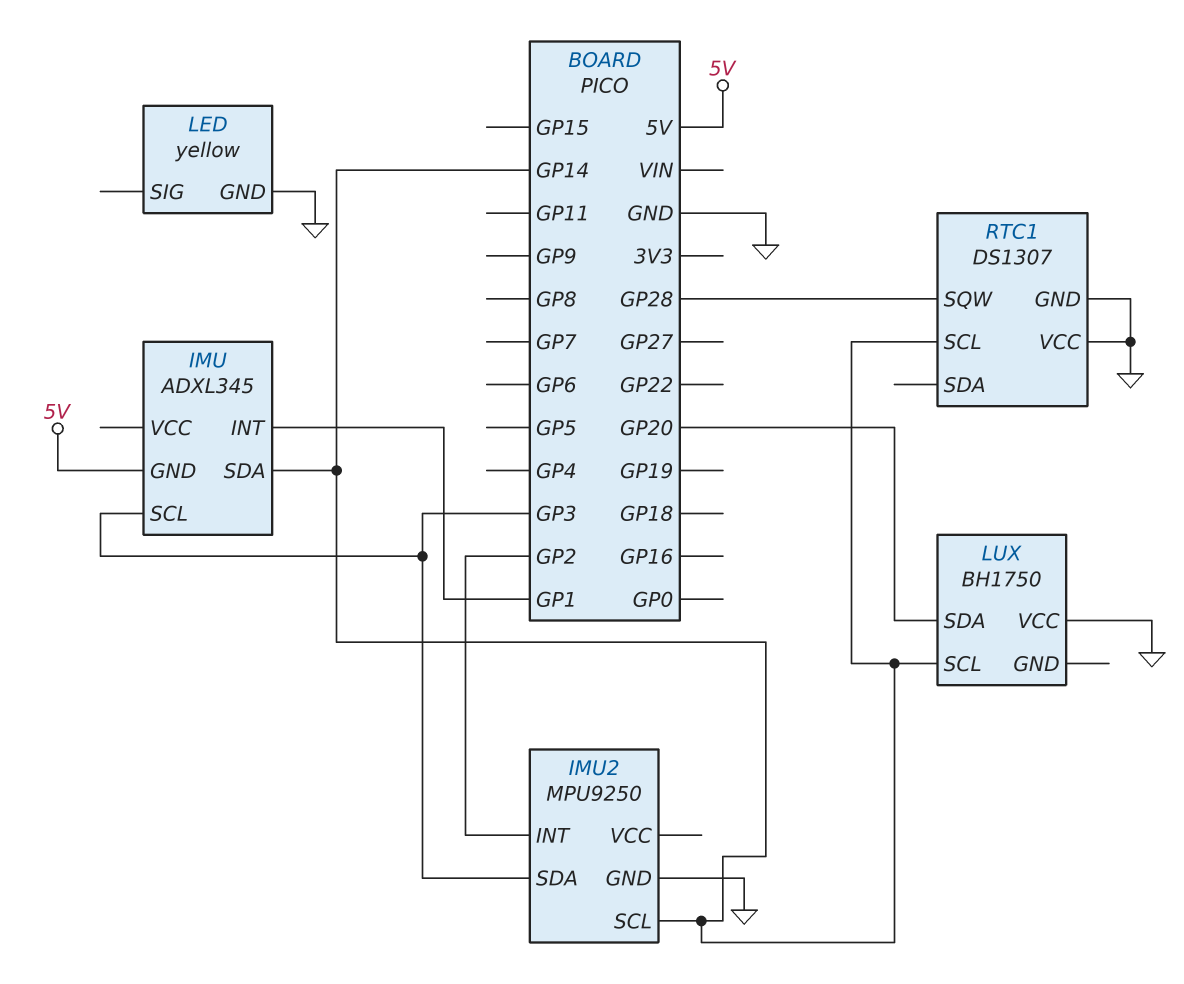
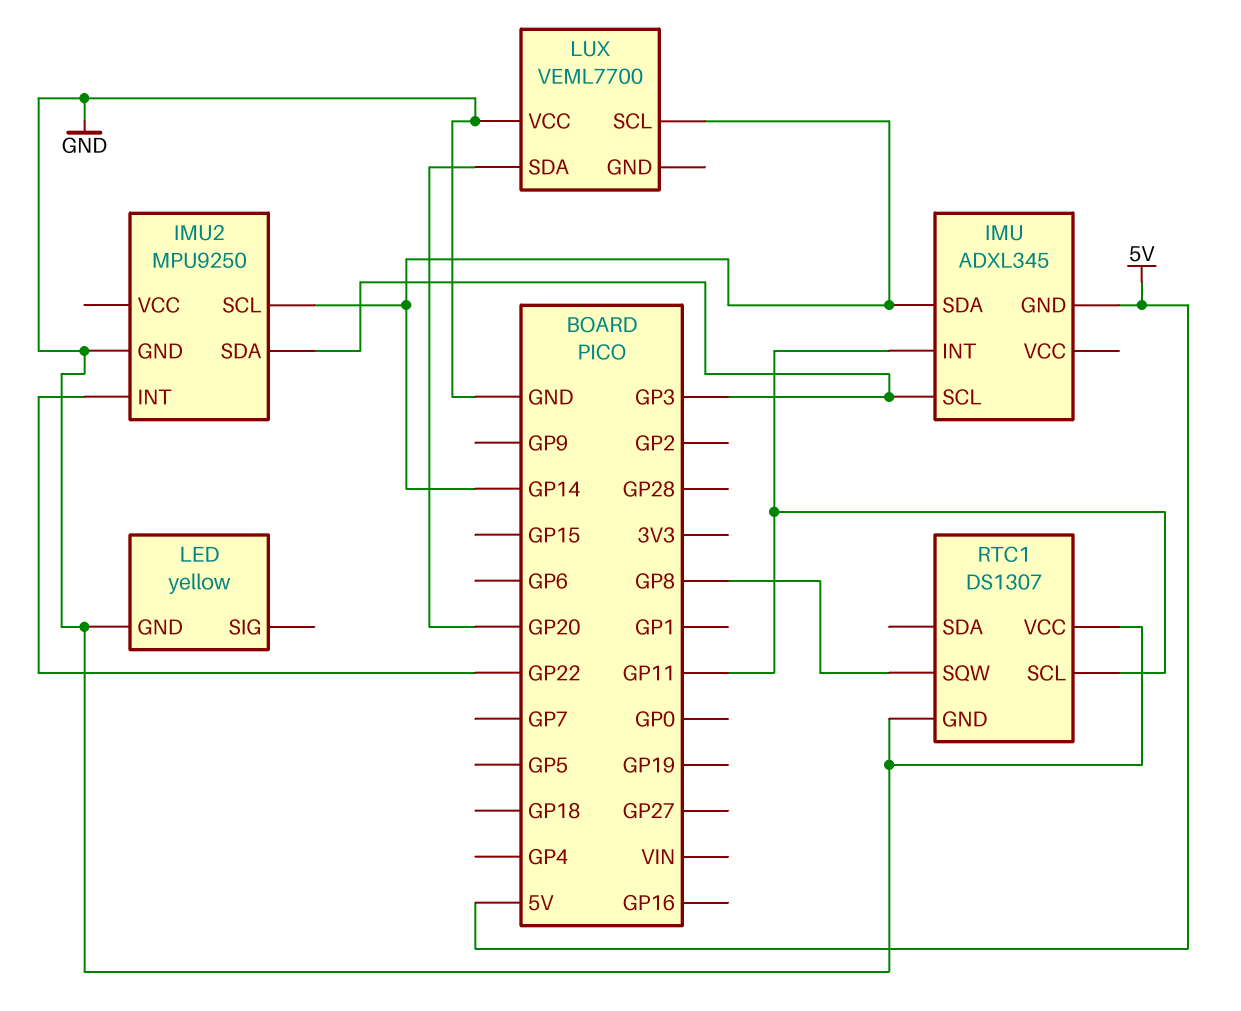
IMU pin INT: GP1 -> GP11
IMU2 pin INT: GP2 -> GP22
LUX: BH1750 -> VEML7700
RTC1 pin SCL: GP14 -> GP11
RTC1 pin SQW: GP28 -> GP8

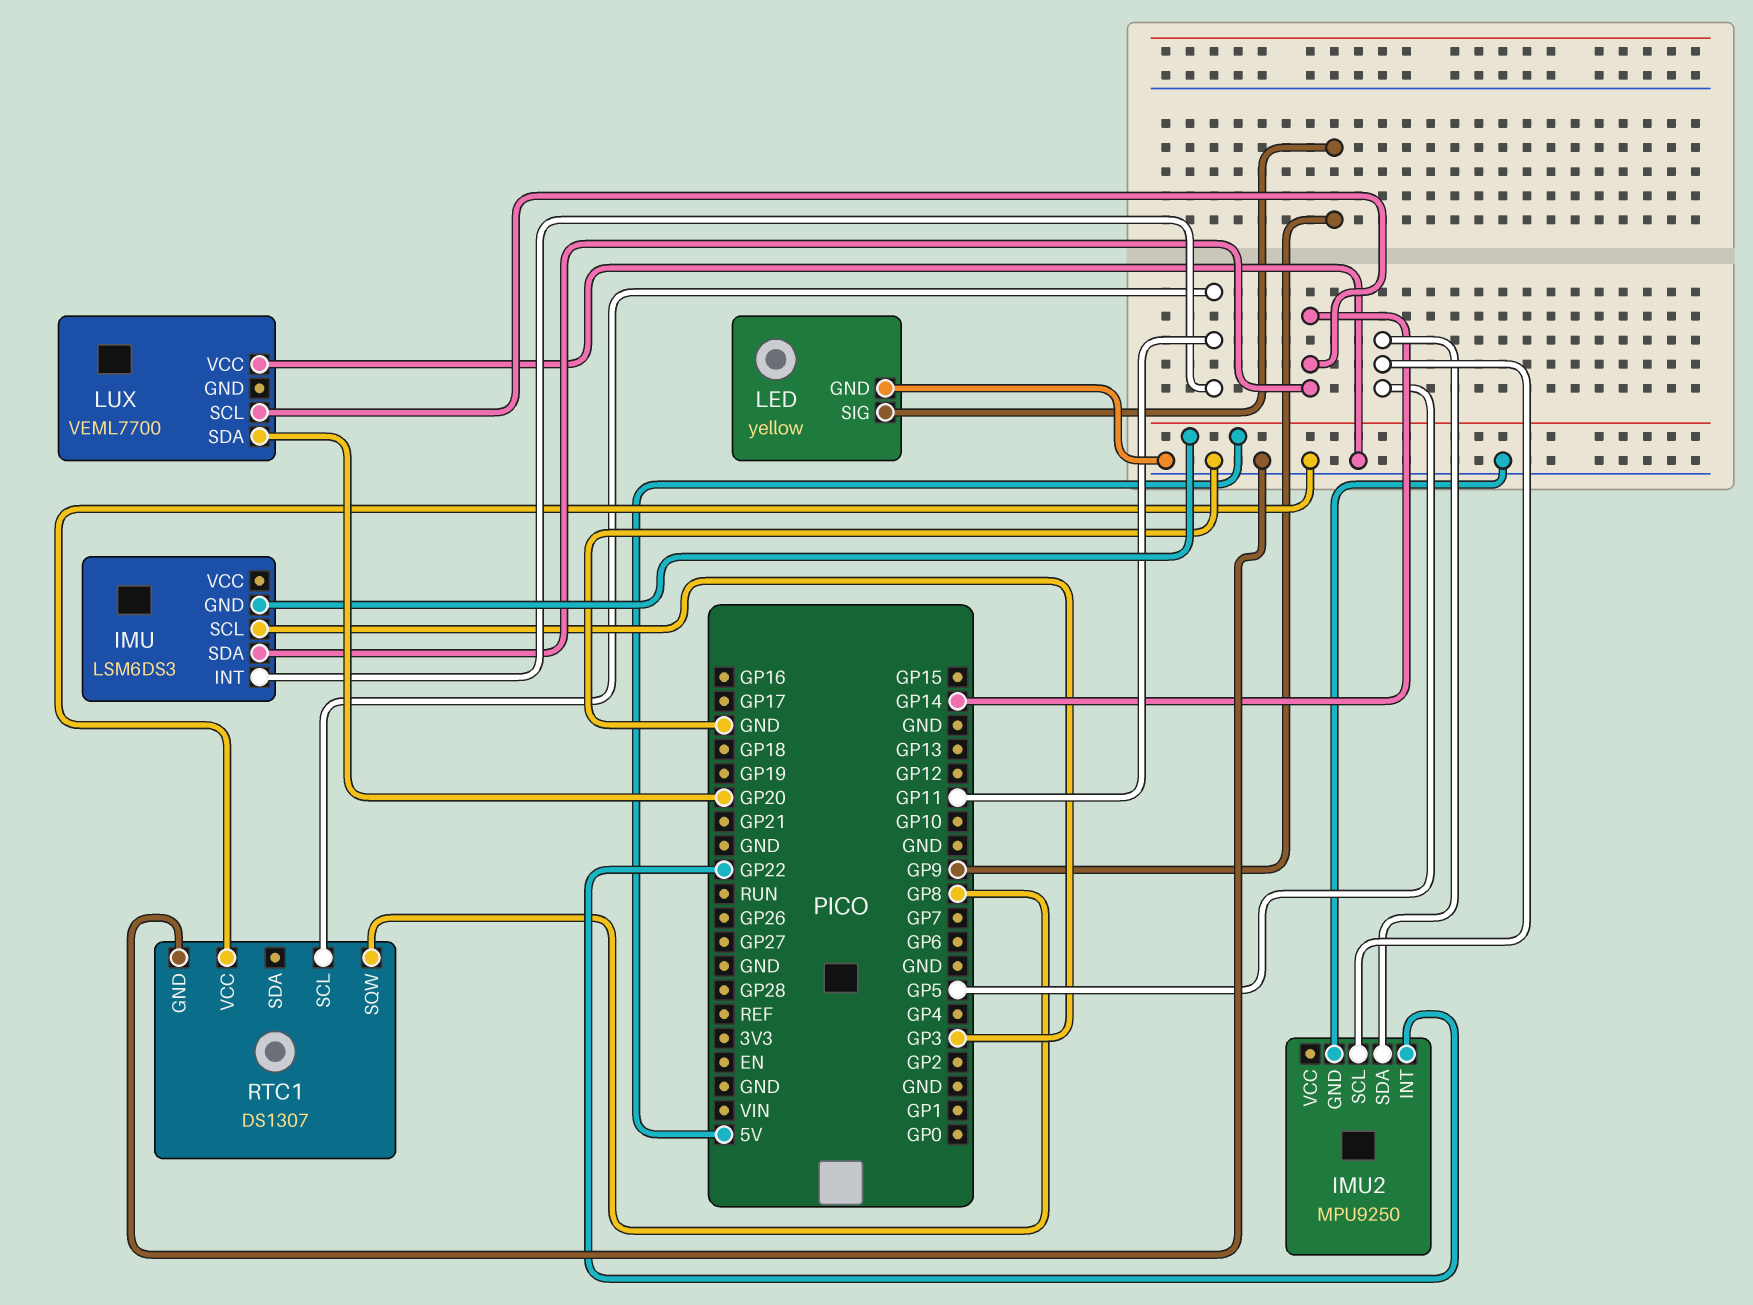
IMU: ADXL345 -> LSM6DS3
IMU2 pin SCL: GP14 -> GP5
IMU2 pin SDA: GP3 -> GP5
LED pin SIG: none -> GP9

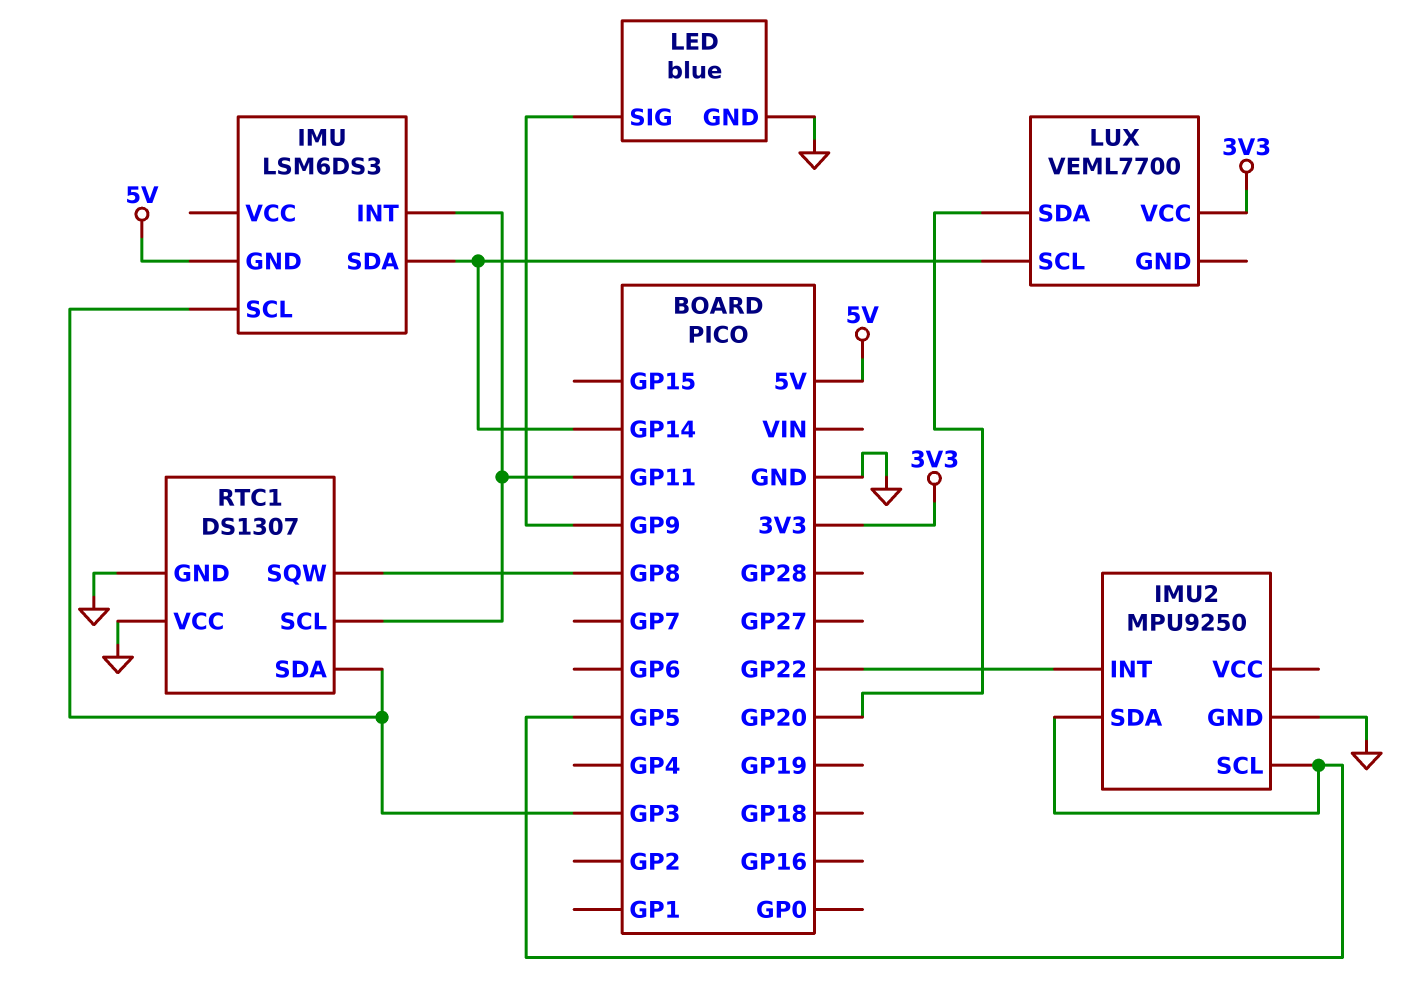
LED: yellow -> blue
LUX pin VCC: GND -> 3V3
RTC1 pin SDA: none -> GP3

